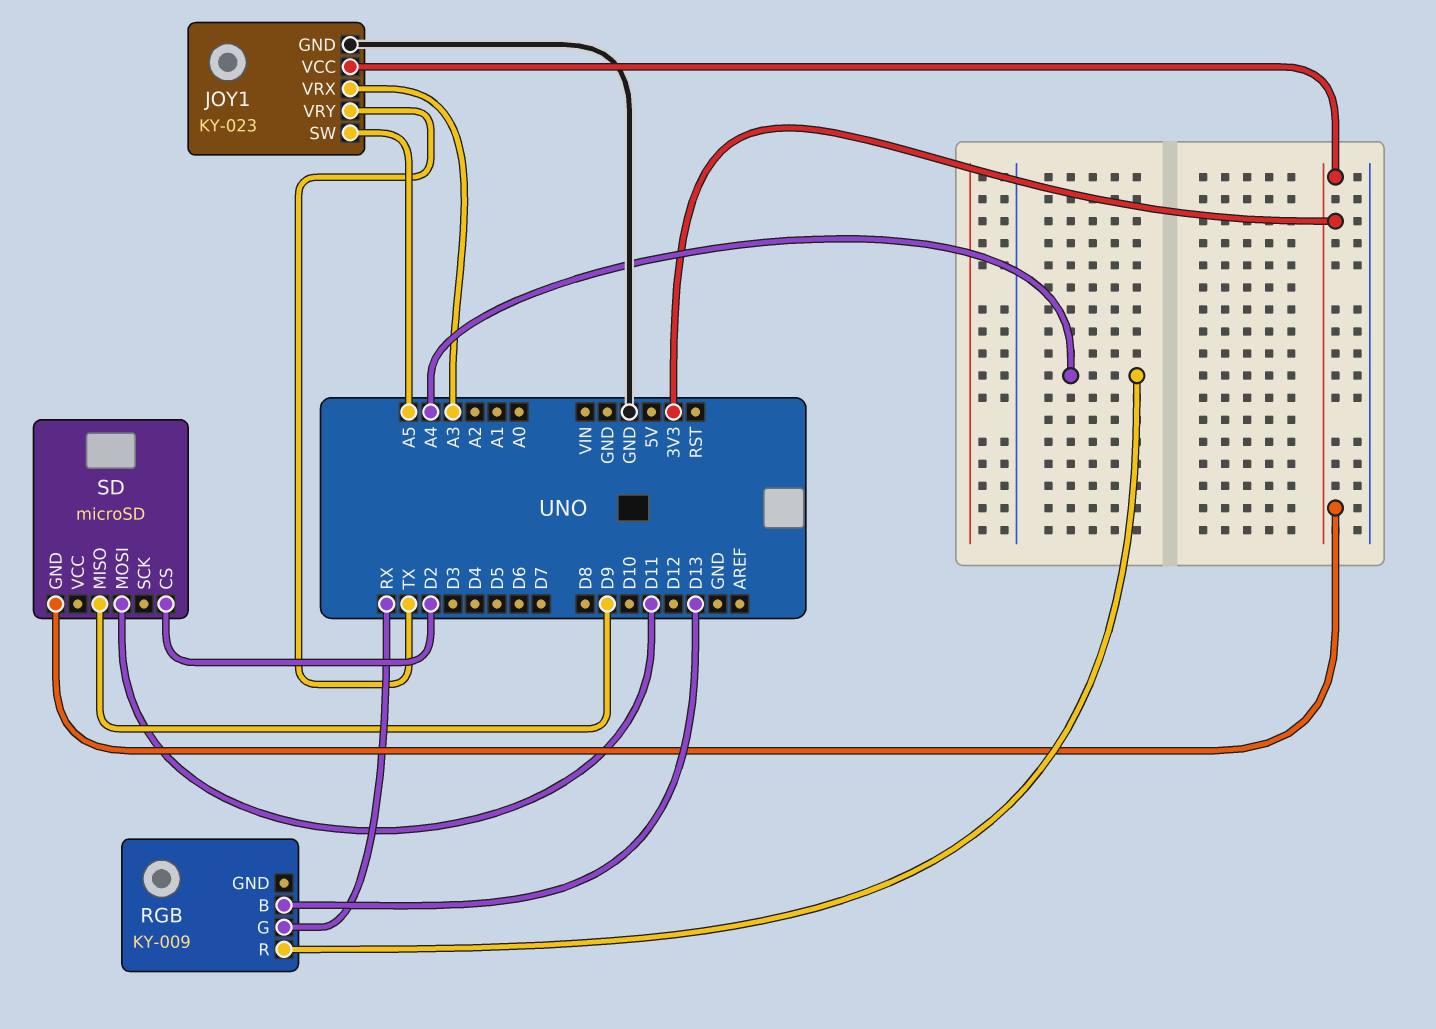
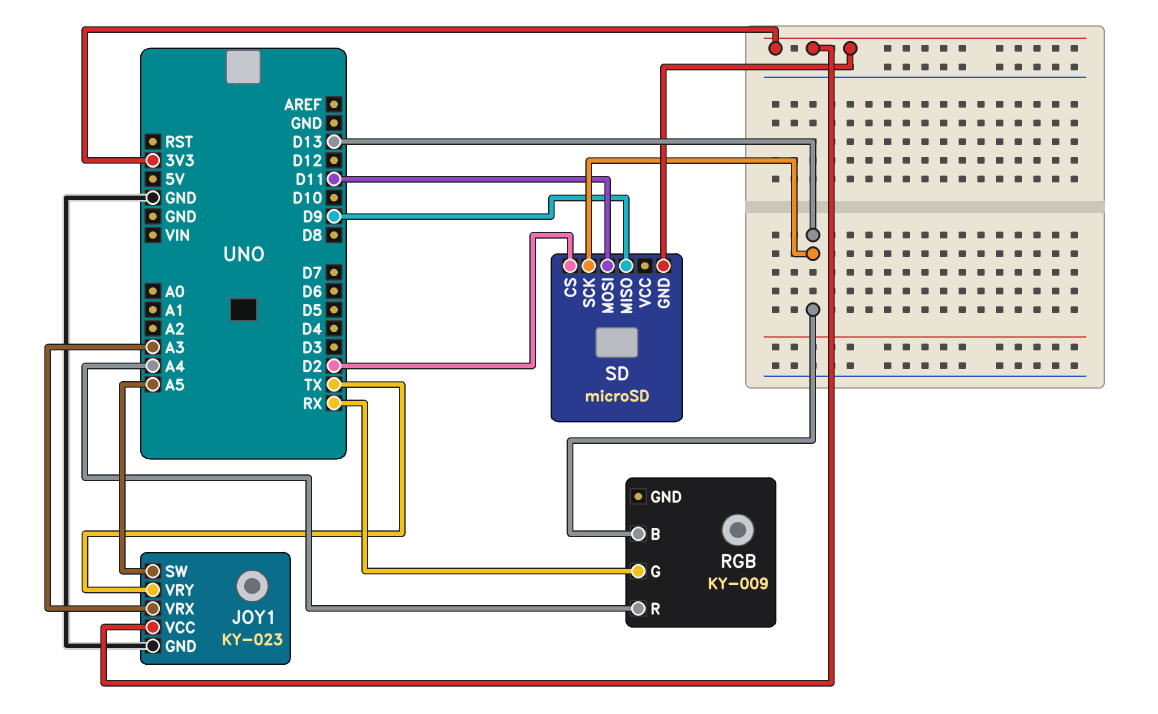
SD pin SCK: none -> D13

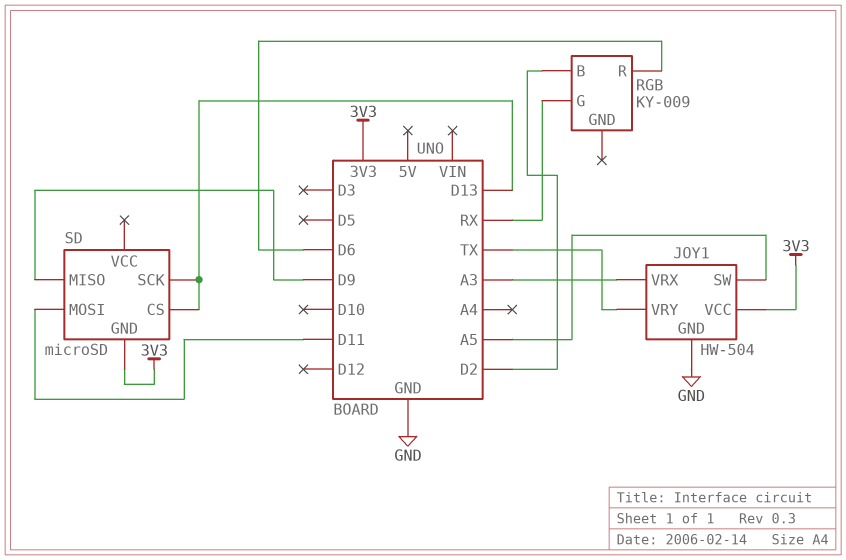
JOY1: KY-023 -> HW-504
RGB pin B: D13 -> D2
RGB pin R: A4 -> D6
SD pin CS: D2 -> D13

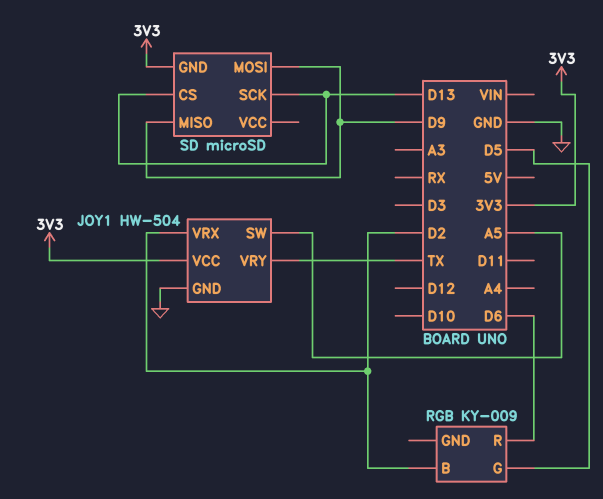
JOY1 pin VRX: A3 -> D2
RGB pin G: RX -> D5
SD pin MOSI: D11 -> D9

